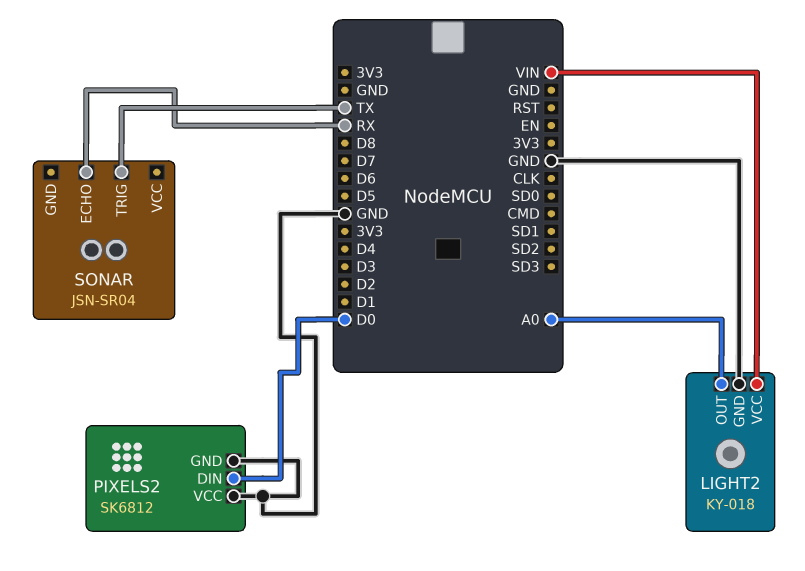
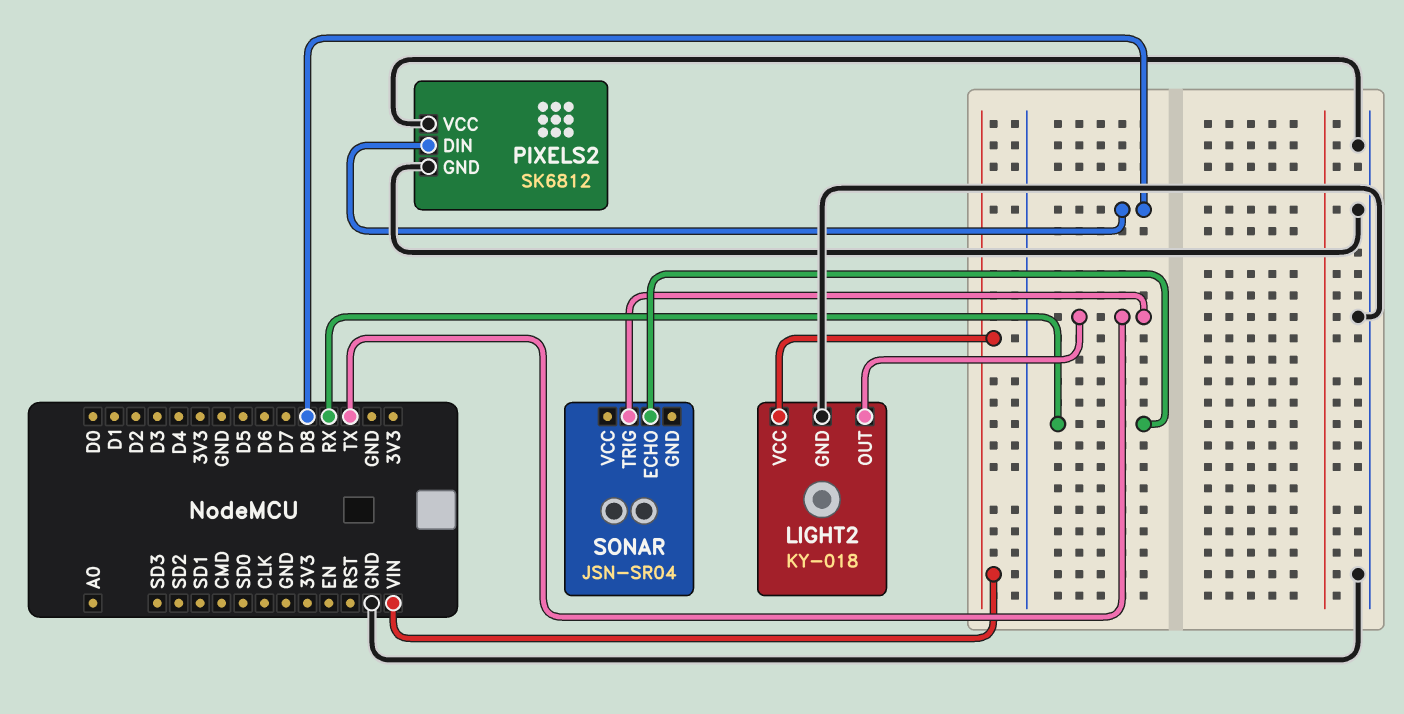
LIGHT2 pin OUT: A0 -> TX
PIXELS2 pin DIN: D0 -> D8

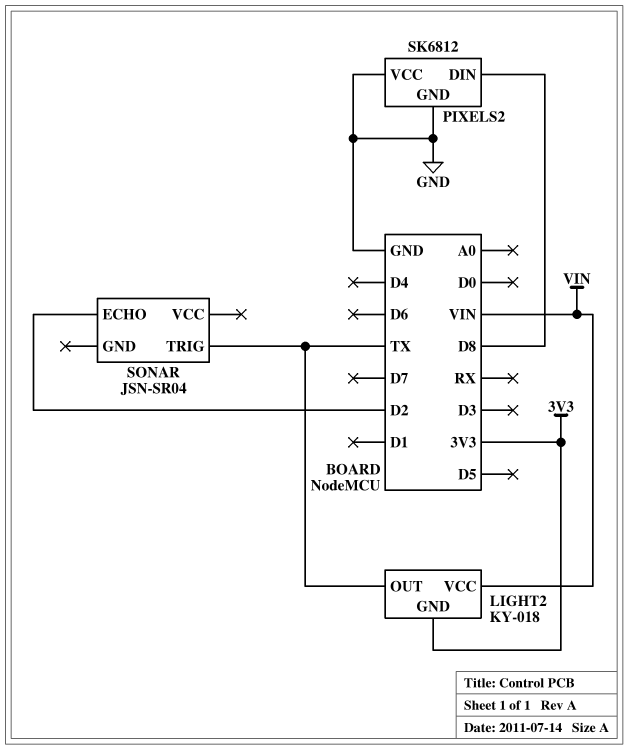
LIGHT2 pin GND: GND -> 3V3
SONAR pin ECHO: RX -> D2

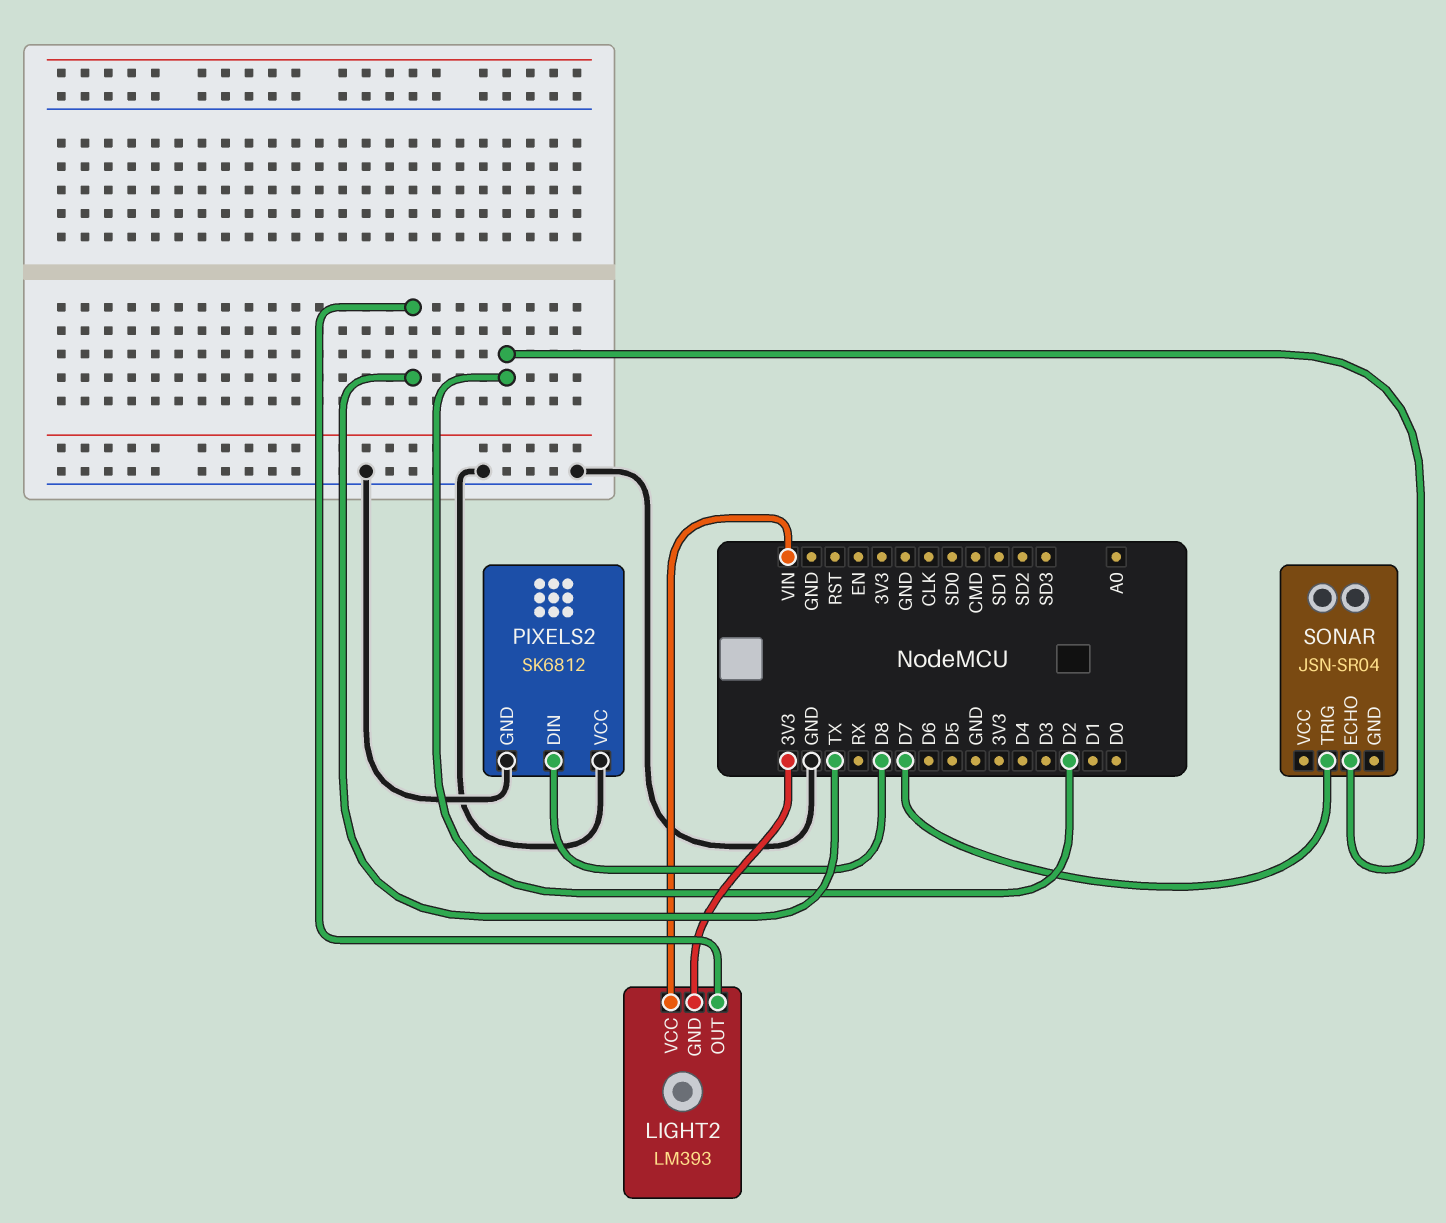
LIGHT2: KY-018 -> LM393
SONAR pin TRIG: TX -> D7

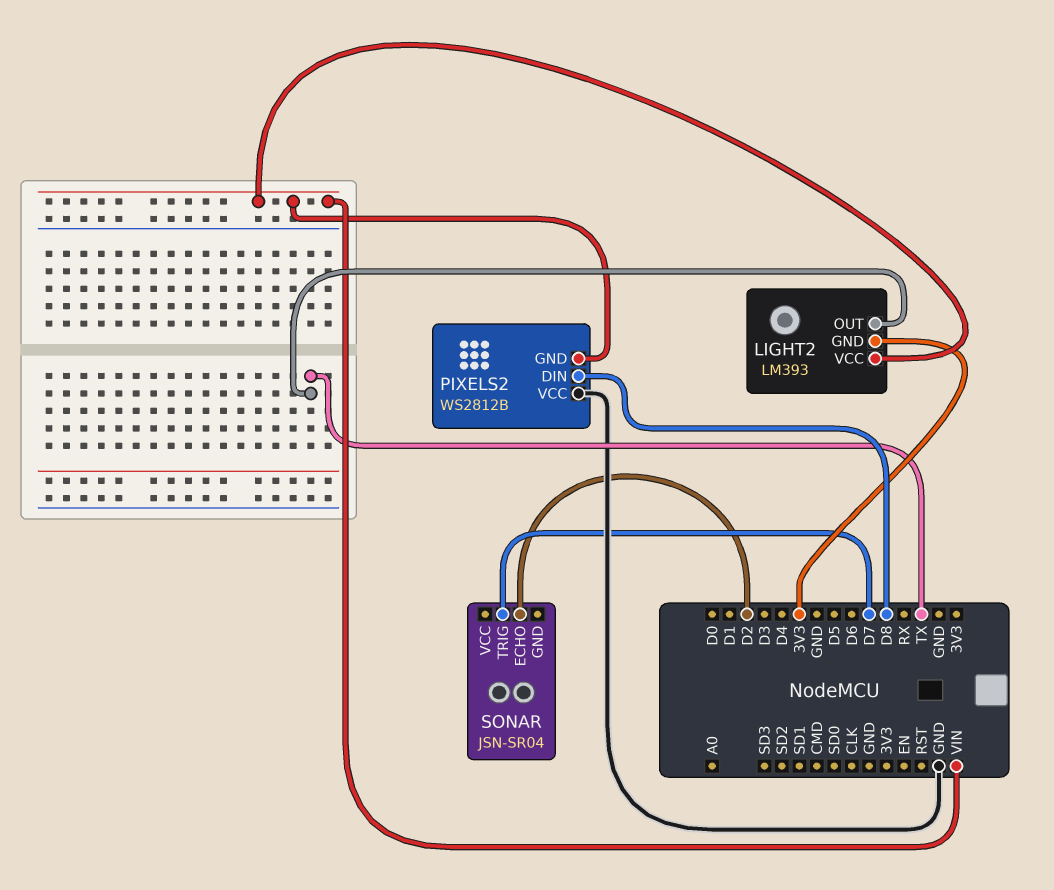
PIXELS2: SK6812 -> WS2812B
PIXELS2 pin GND: GND -> VIN

